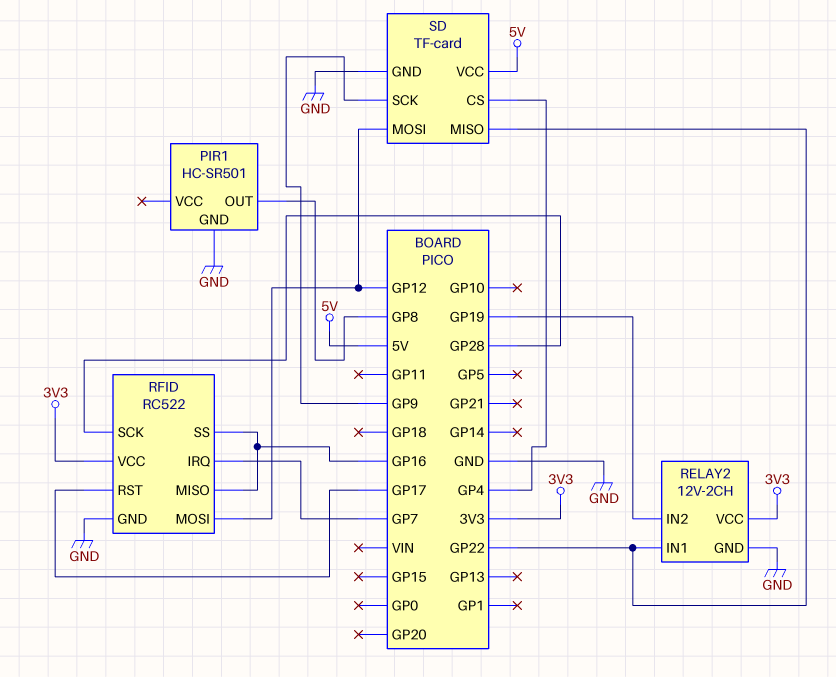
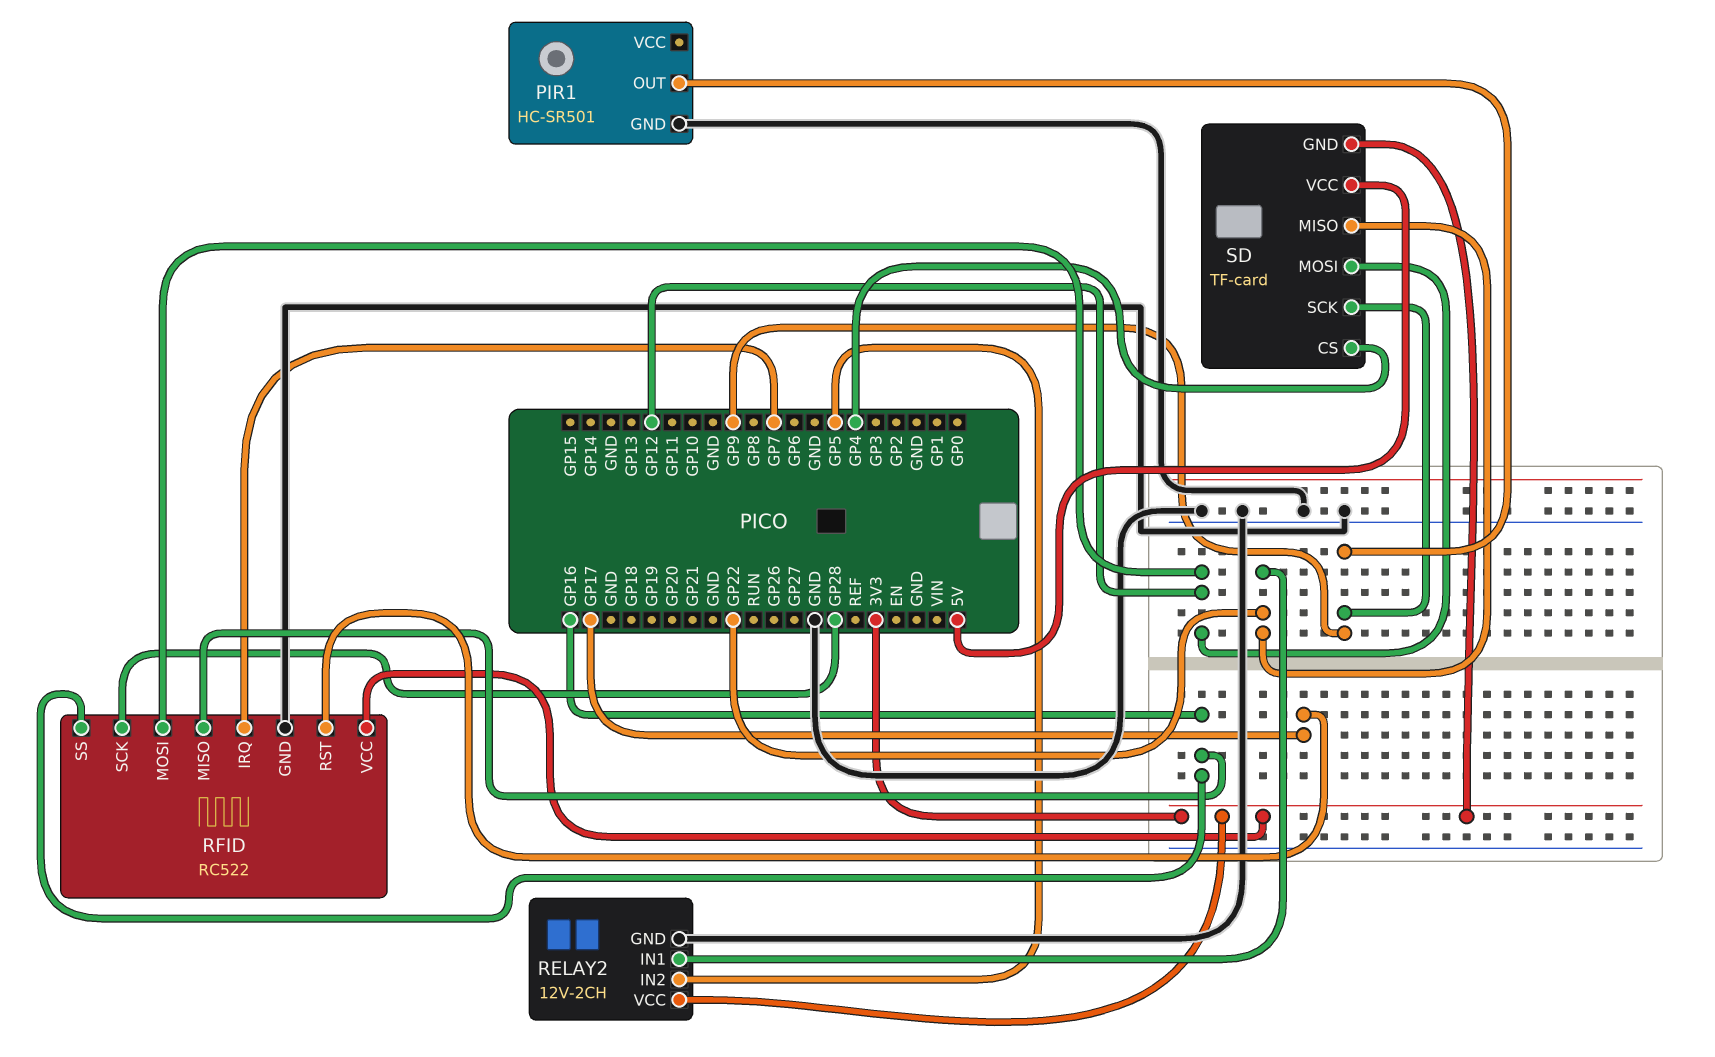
PIR1 pin OUT: GP8 -> GP9
RELAY2 pin IN2: GP19 -> GP5
SD pin GND: GND -> 3V3

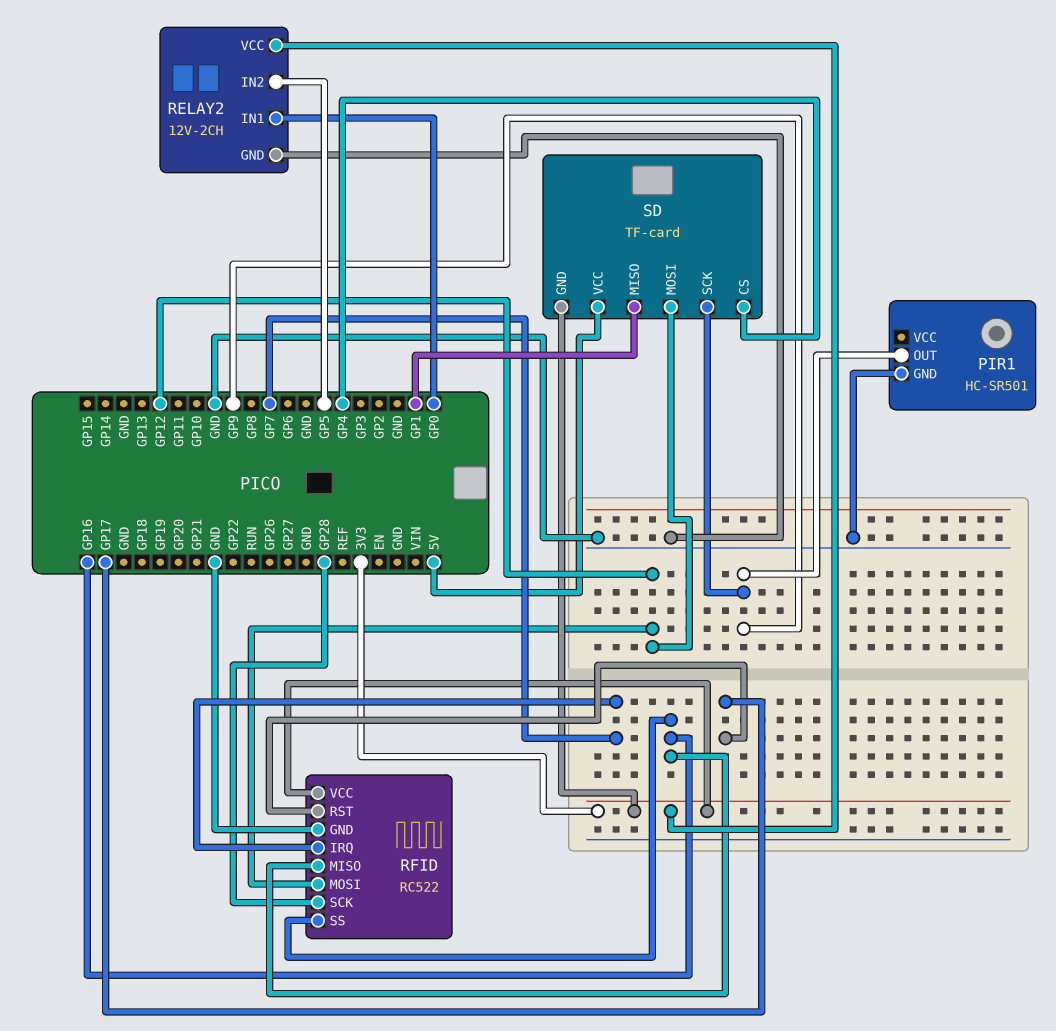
RELAY2 pin IN1: GP22 -> GP0
SD pin MISO: GP22 -> GP1

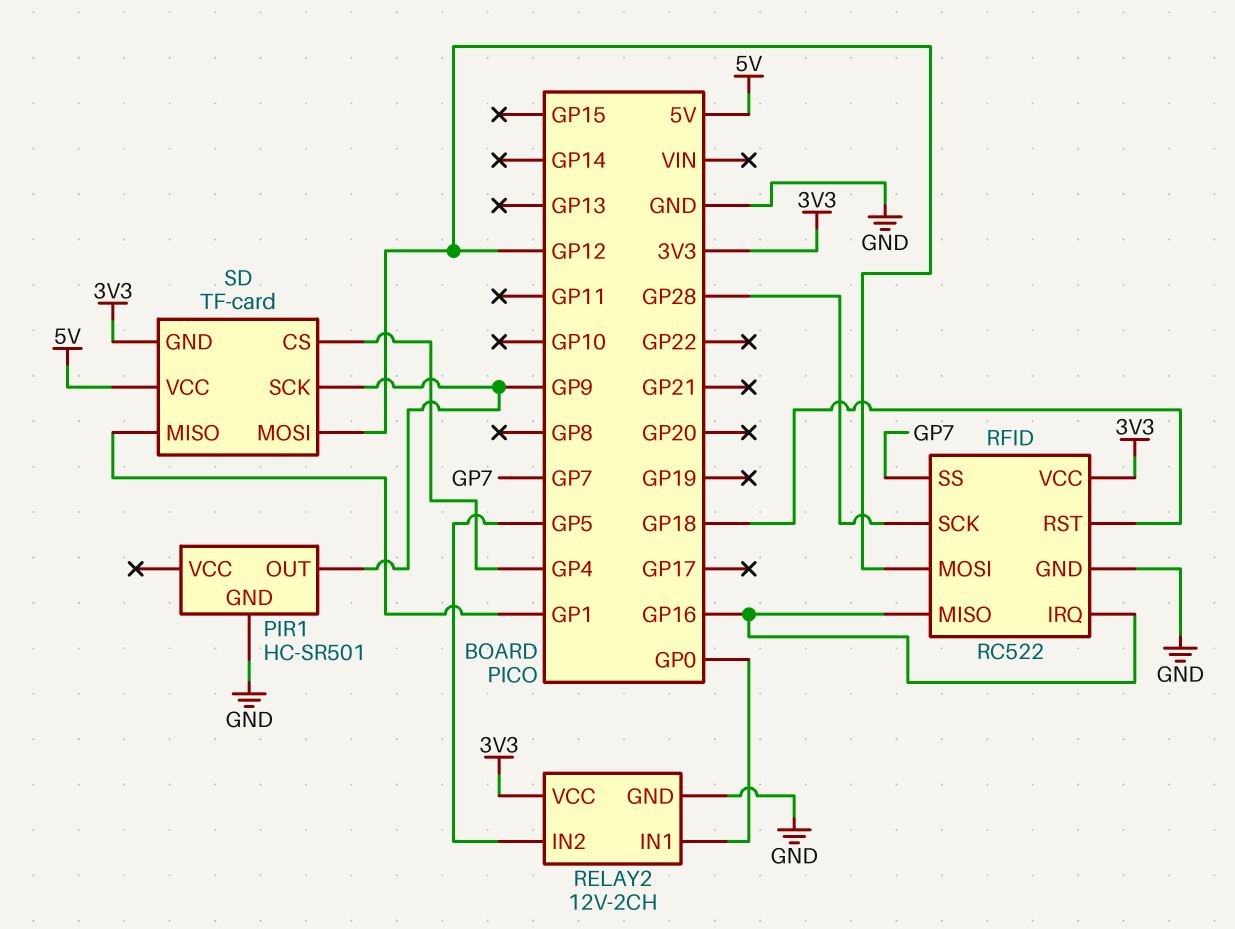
RFID pin IRQ: GP7 -> GP16
RFID pin RST: GP17 -> GP18
RFID pin SS: GP16 -> GP7

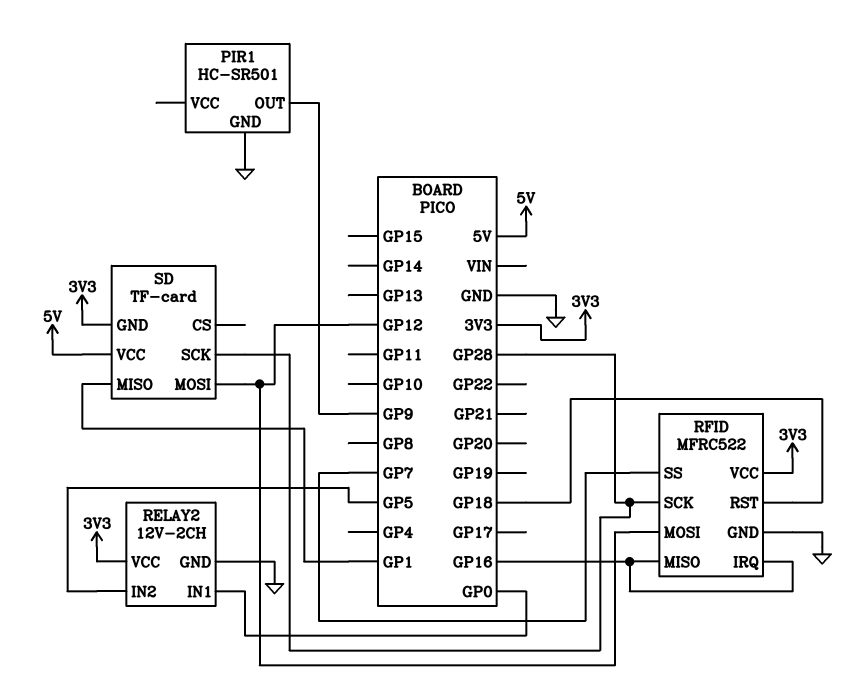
RFID: RC522 -> MFRC522
SD pin CS: GP4 -> none
SD pin SCK: GP9 -> GP28

